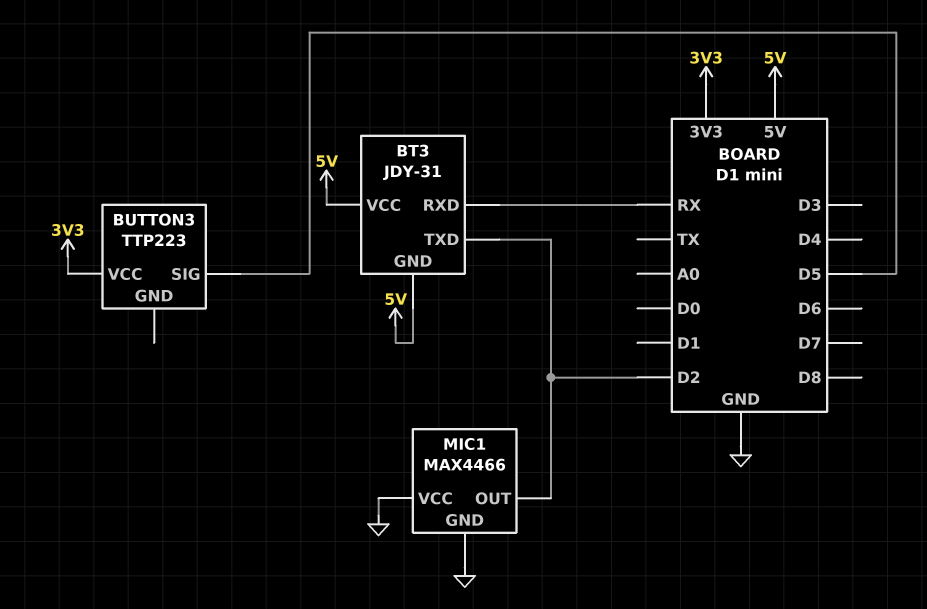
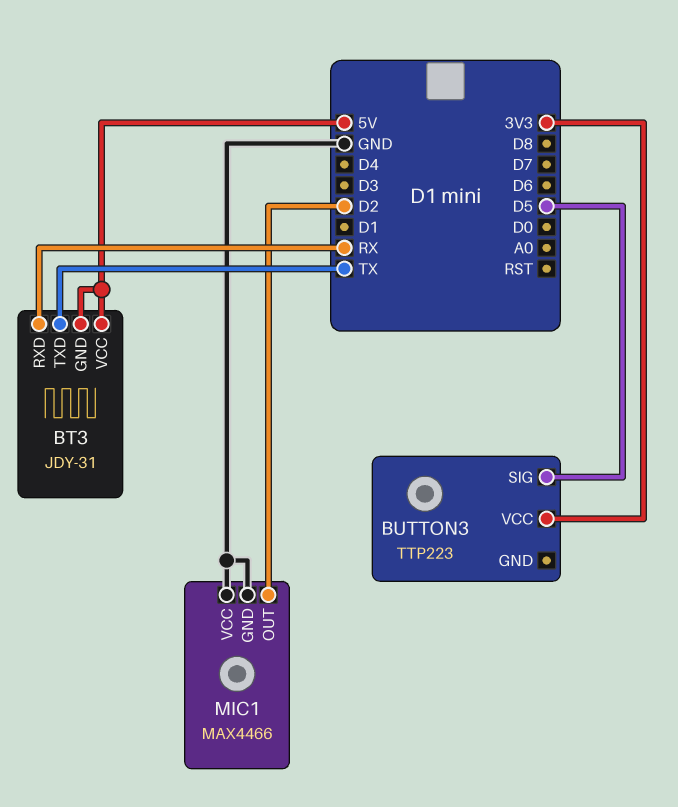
BT3 pin TXD: D2 -> TX

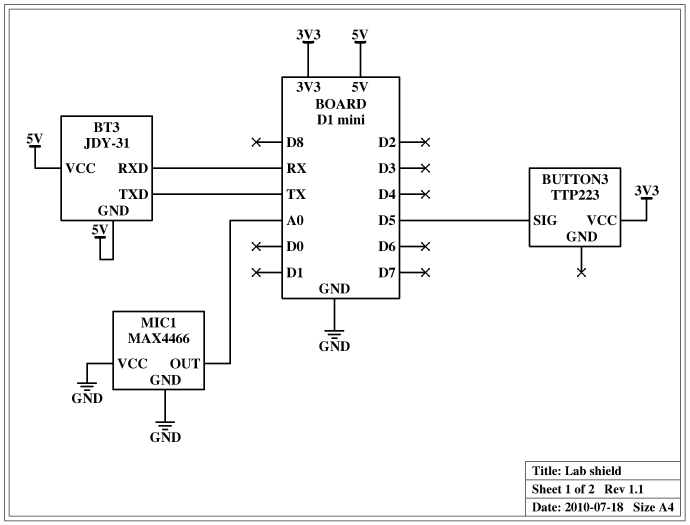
MIC1 pin OUT: D2 -> A0

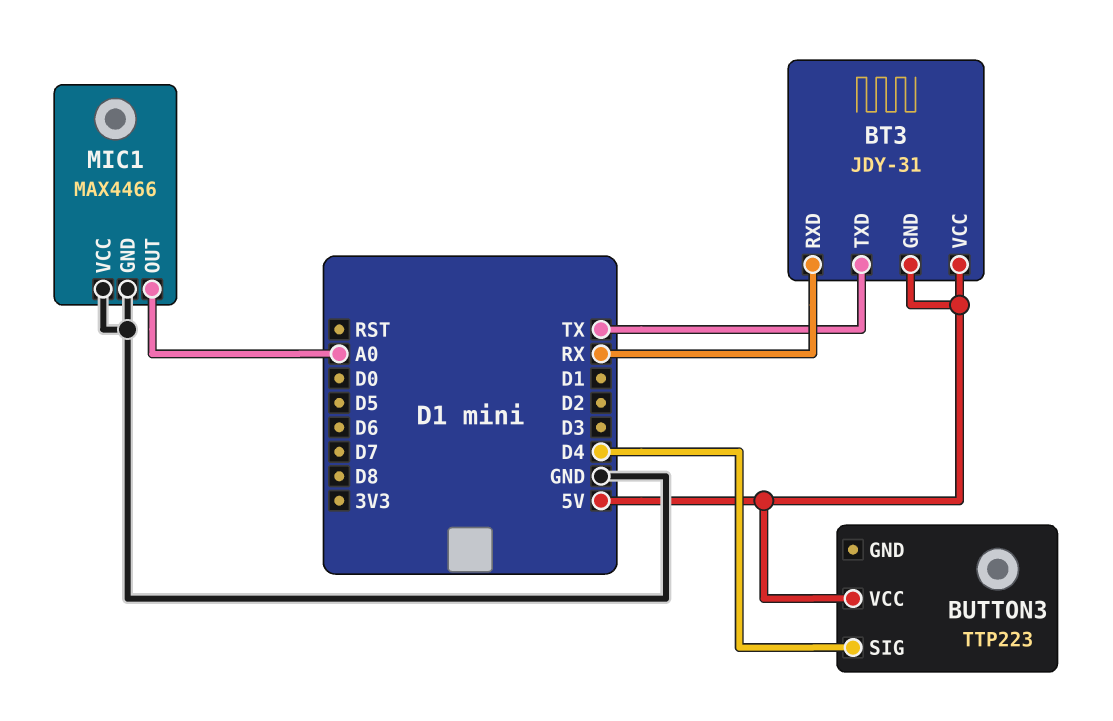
BUTTON3 pin SIG: D5 -> D4
BUTTON3 pin VCC: 3V3 -> 5V

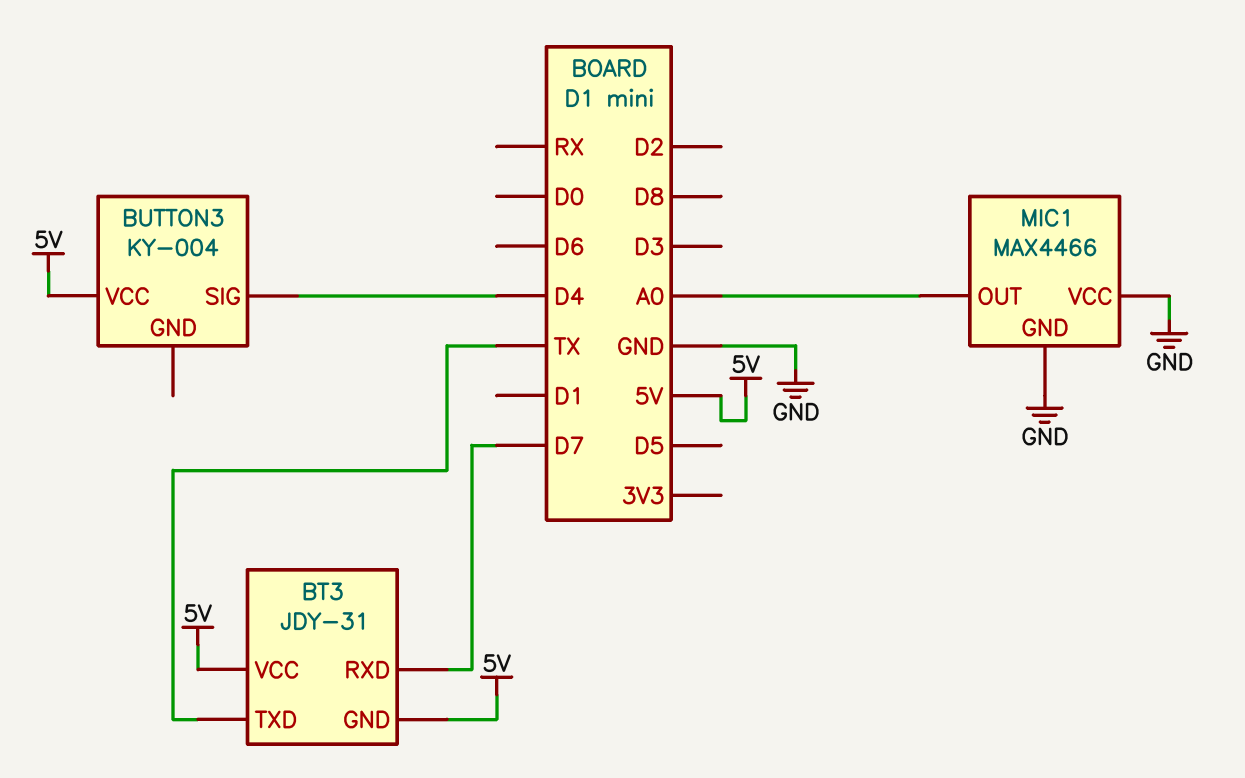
BT3 pin RXD: RX -> D7
BUTTON3: TTP223 -> KY-004

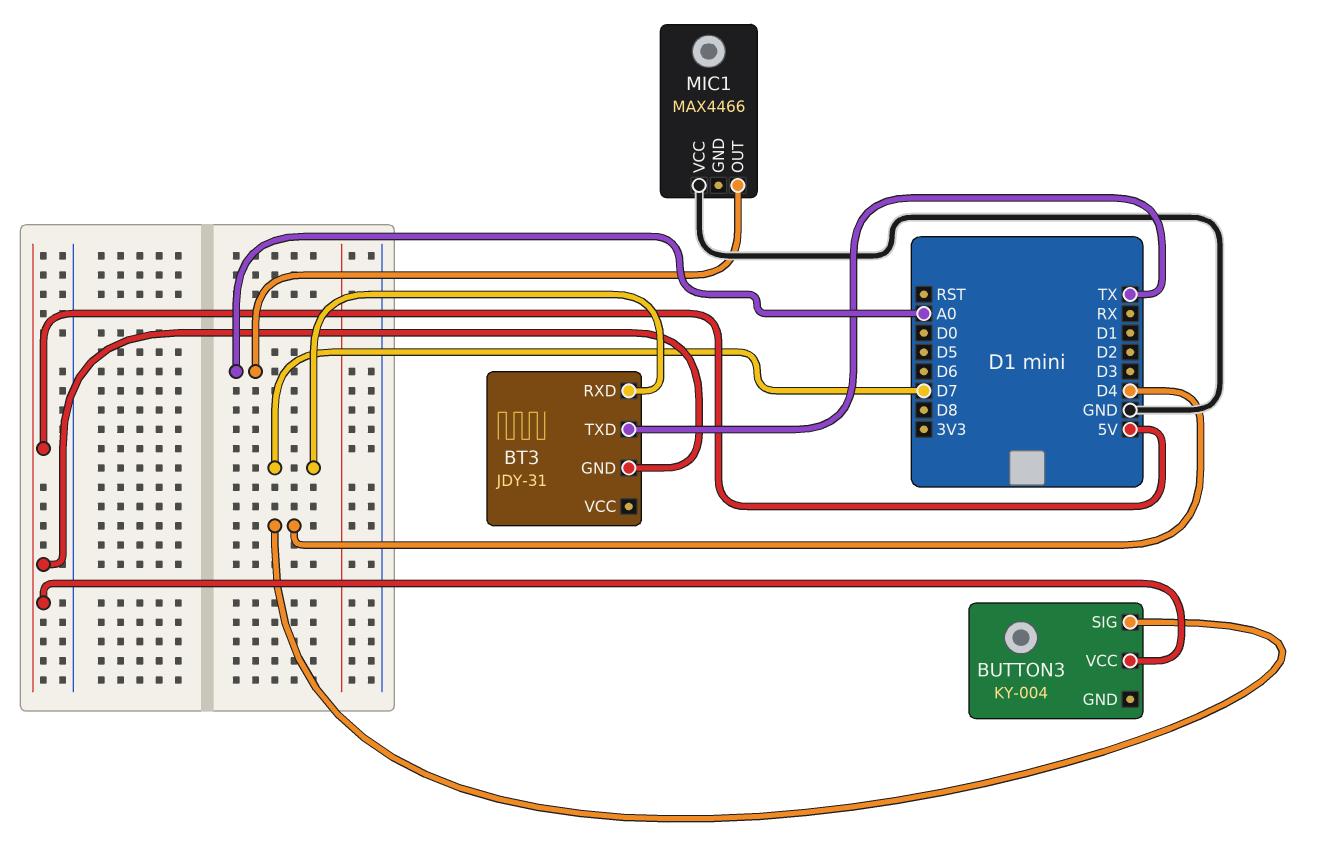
BT3 pin VCC: 5V -> none
MIC1 pin GND: GND -> none

